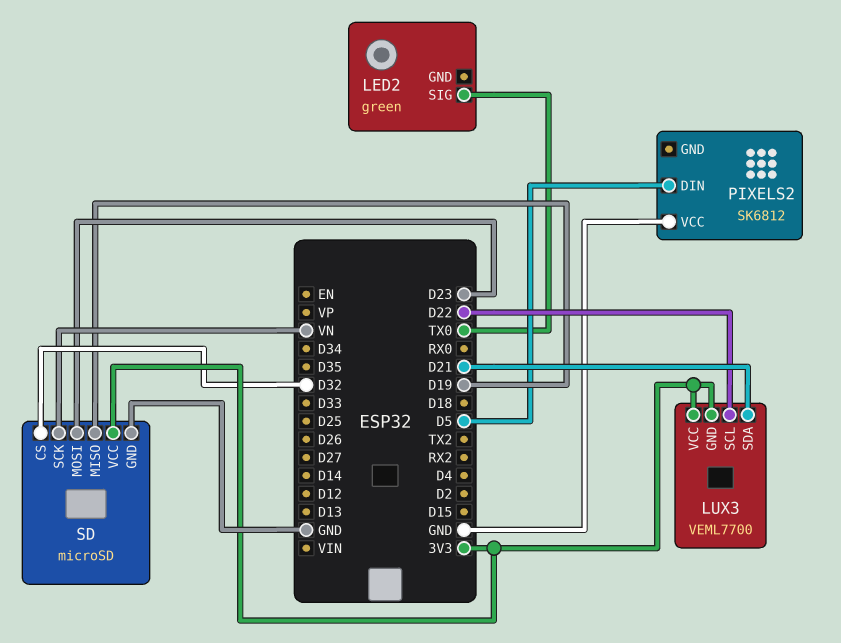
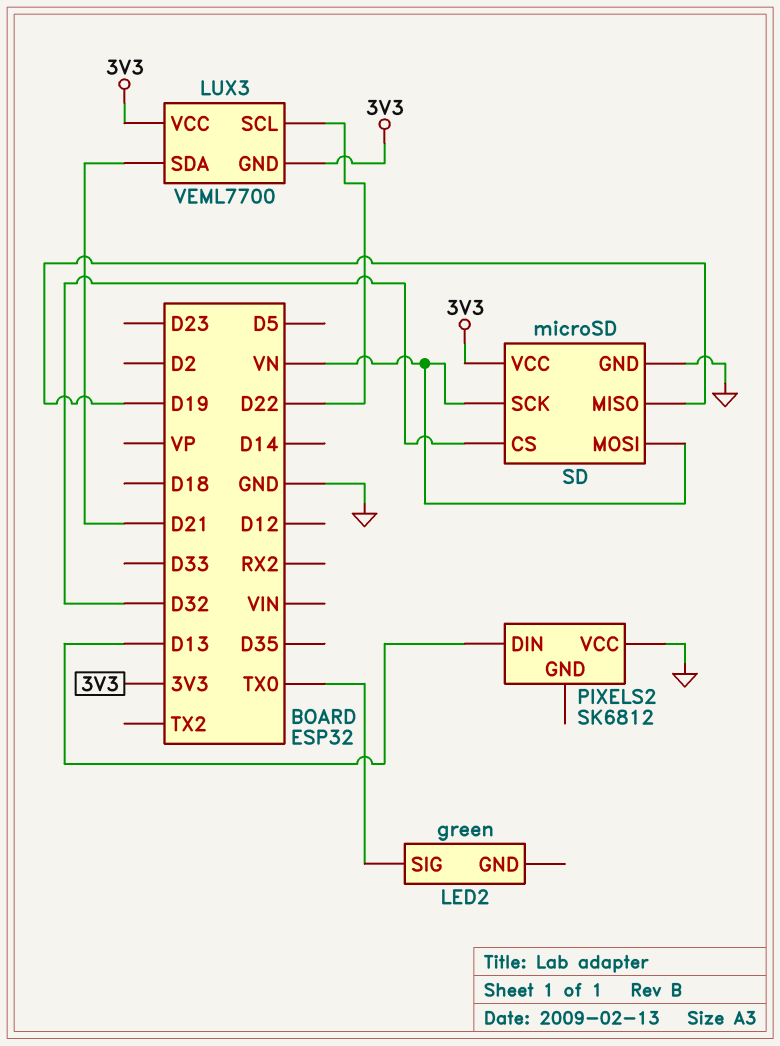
PIXELS2 pin DIN: D5 -> D13
SD pin MOSI: D23 -> VN

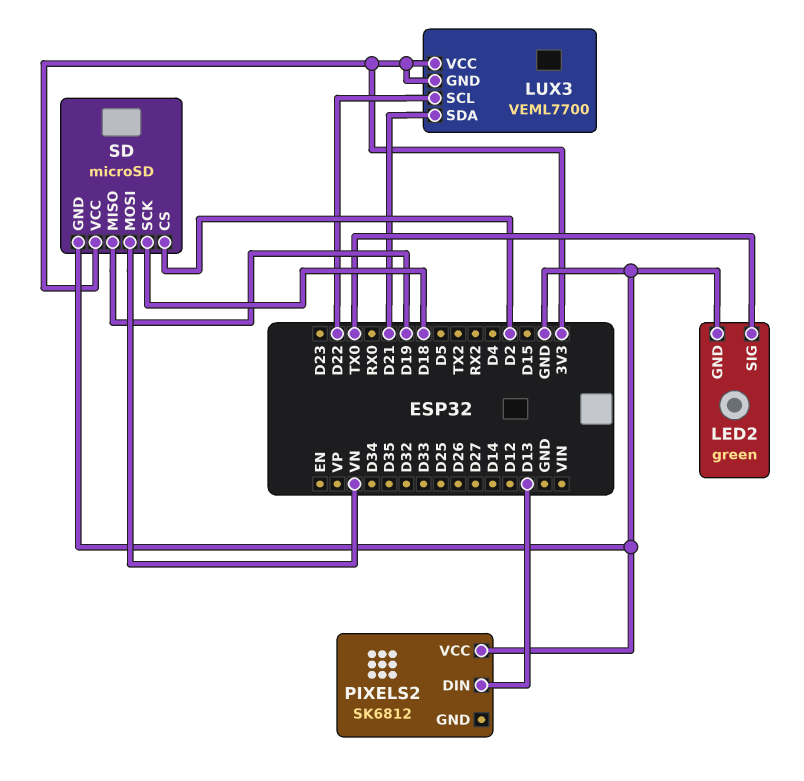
LED2 pin GND: none -> GND
SD pin CS: D32 -> D2
SD pin SCK: VN -> D18

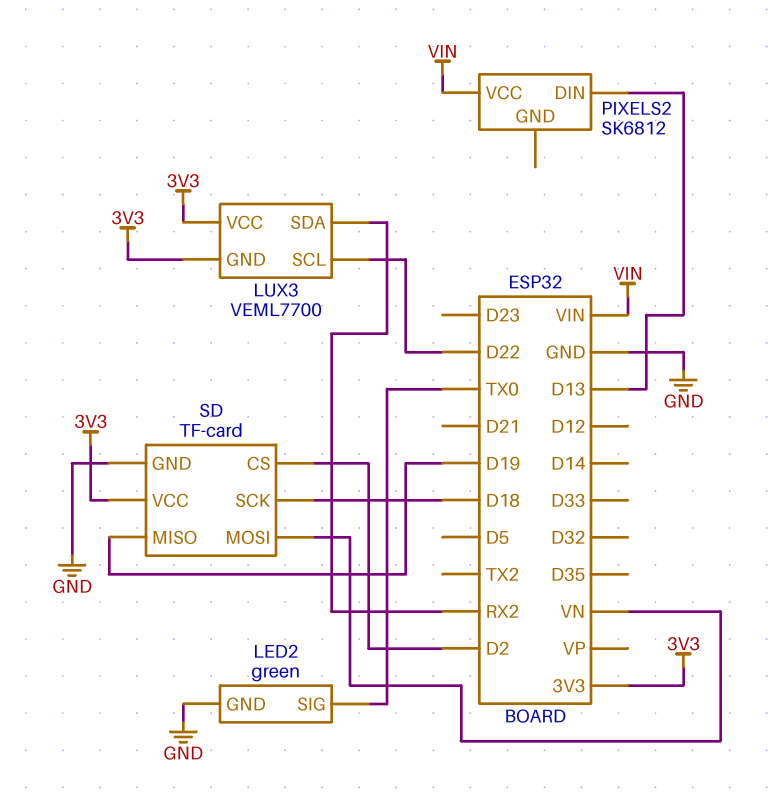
LUX3 pin SDA: D21 -> RX2
PIXELS2 pin VCC: GND -> VIN
SD: microSD -> TF-card

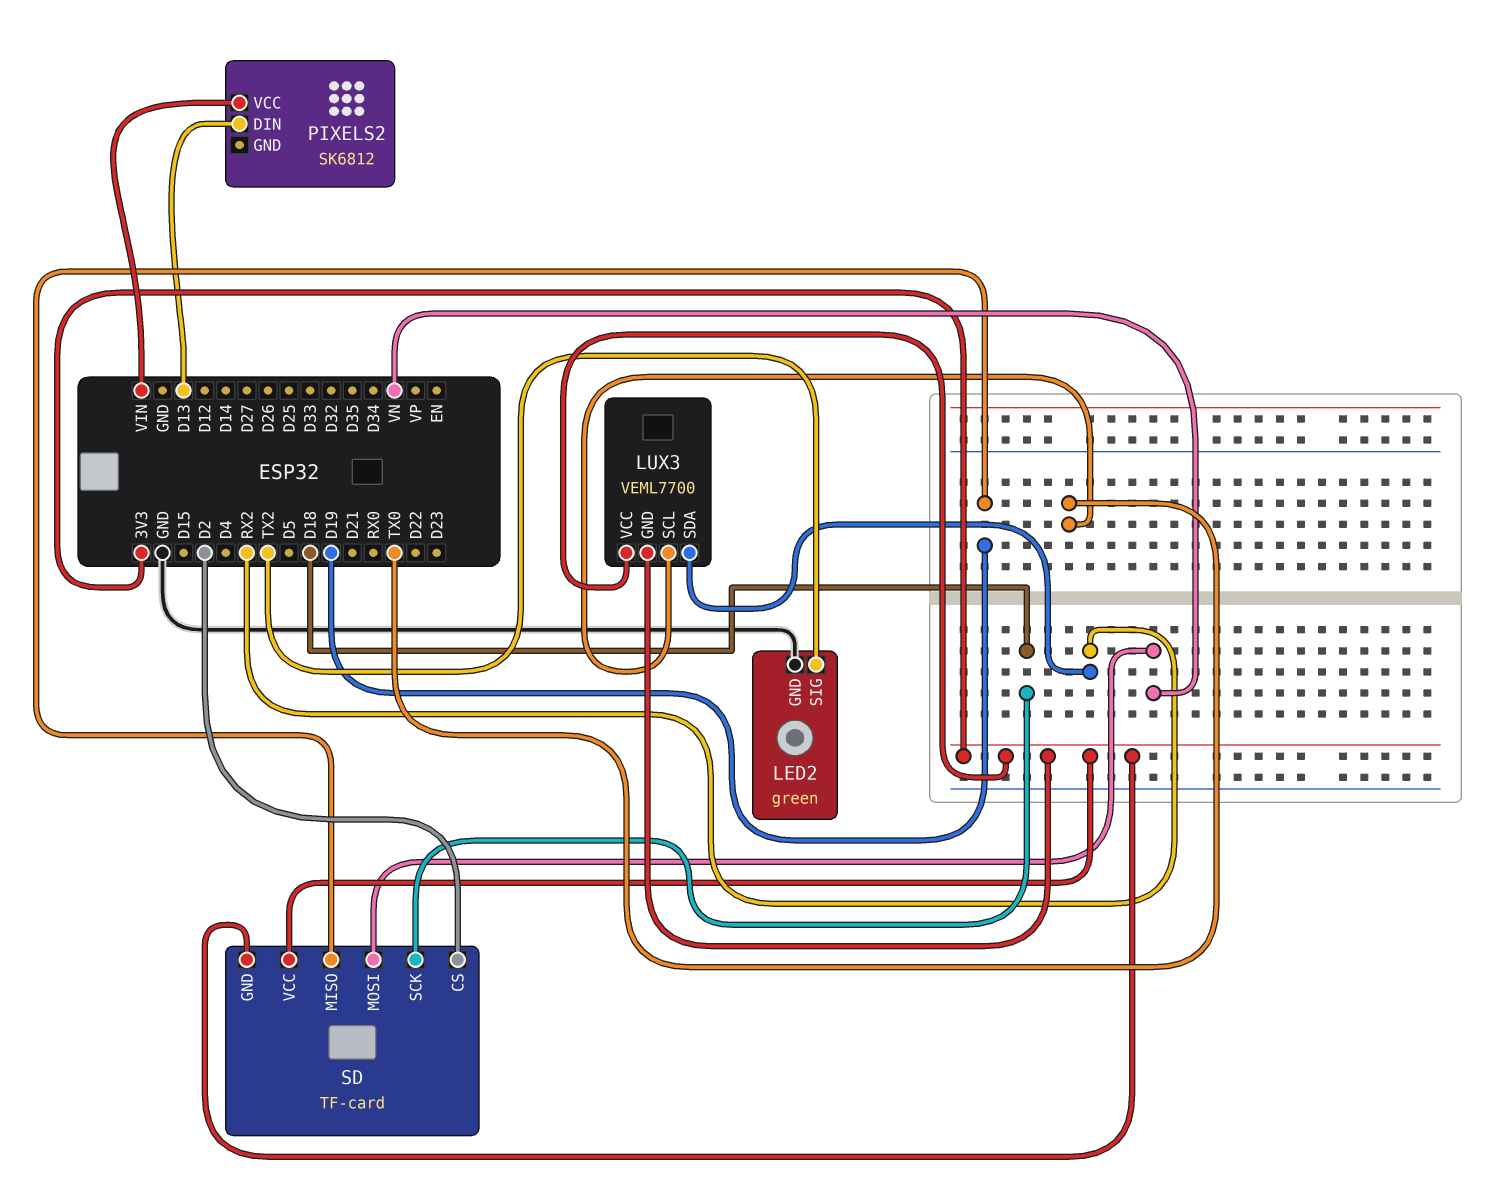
LED2 pin SIG: TX0 -> TX2
LUX3 pin SCL: D22 -> TX0
SD pin GND: GND -> 3V3

